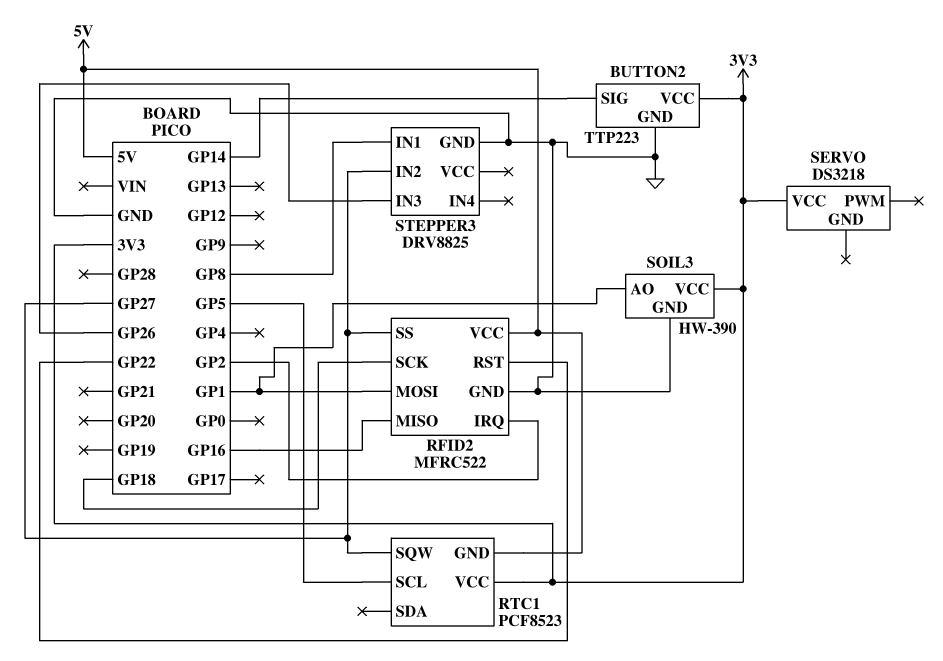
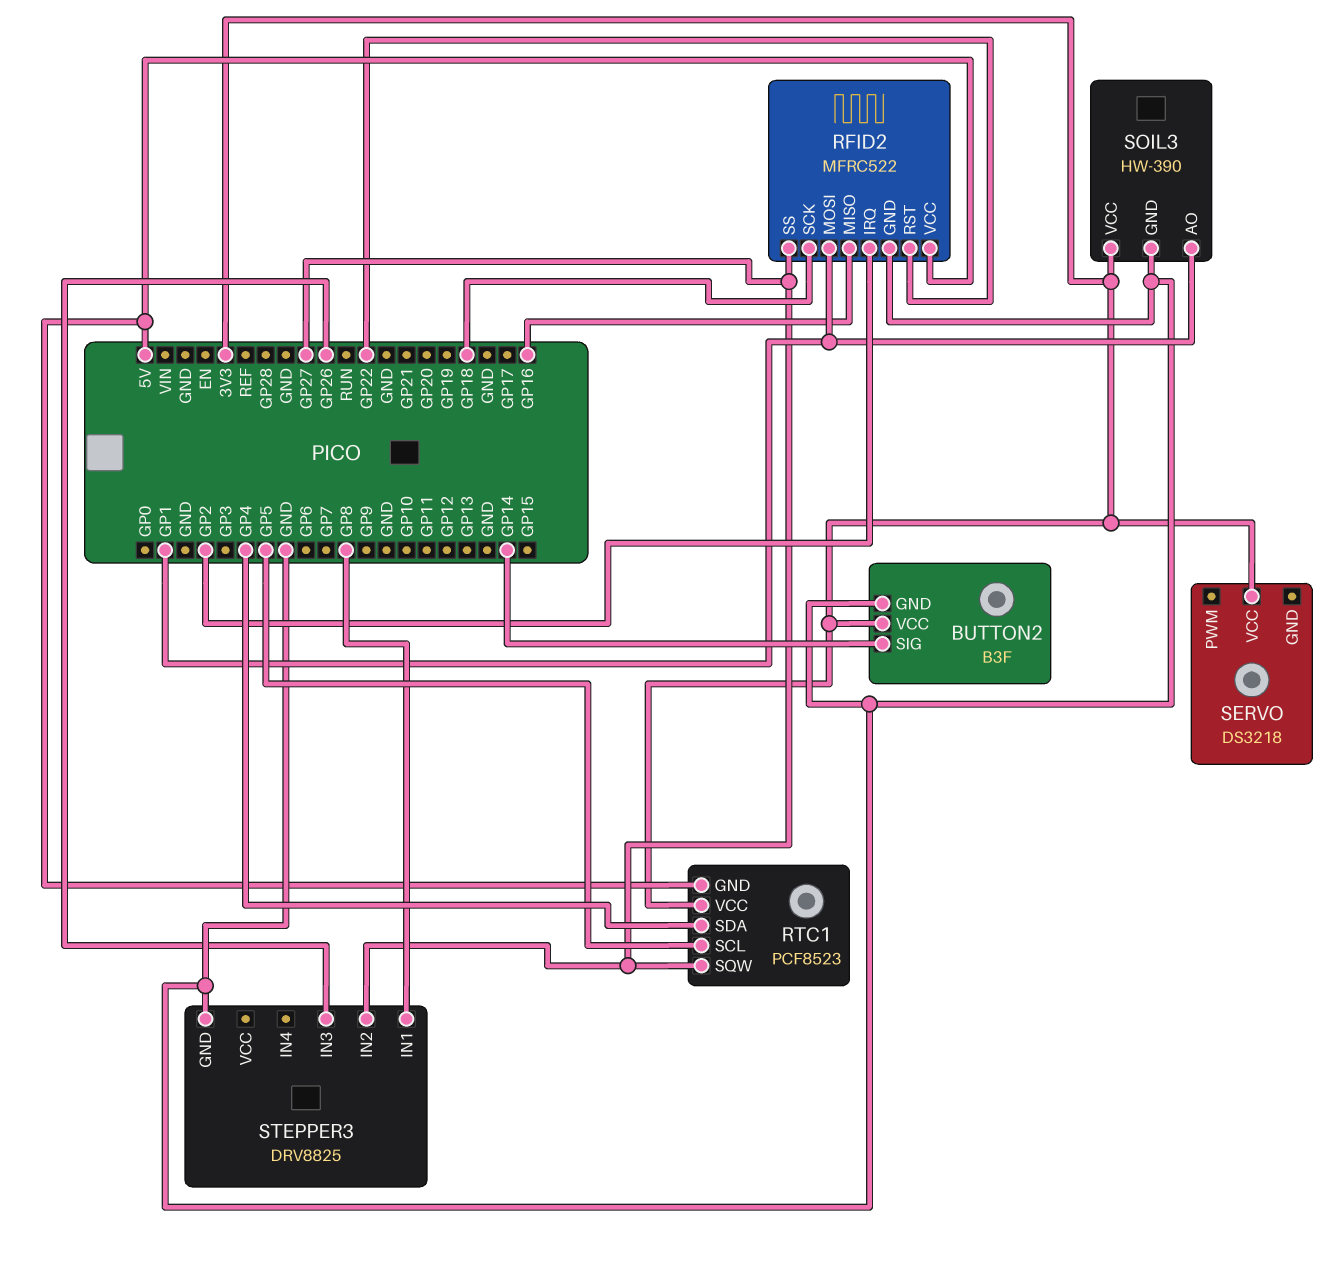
BUTTON2: TTP223 -> B3F
RTC1 pin SDA: none -> GP4

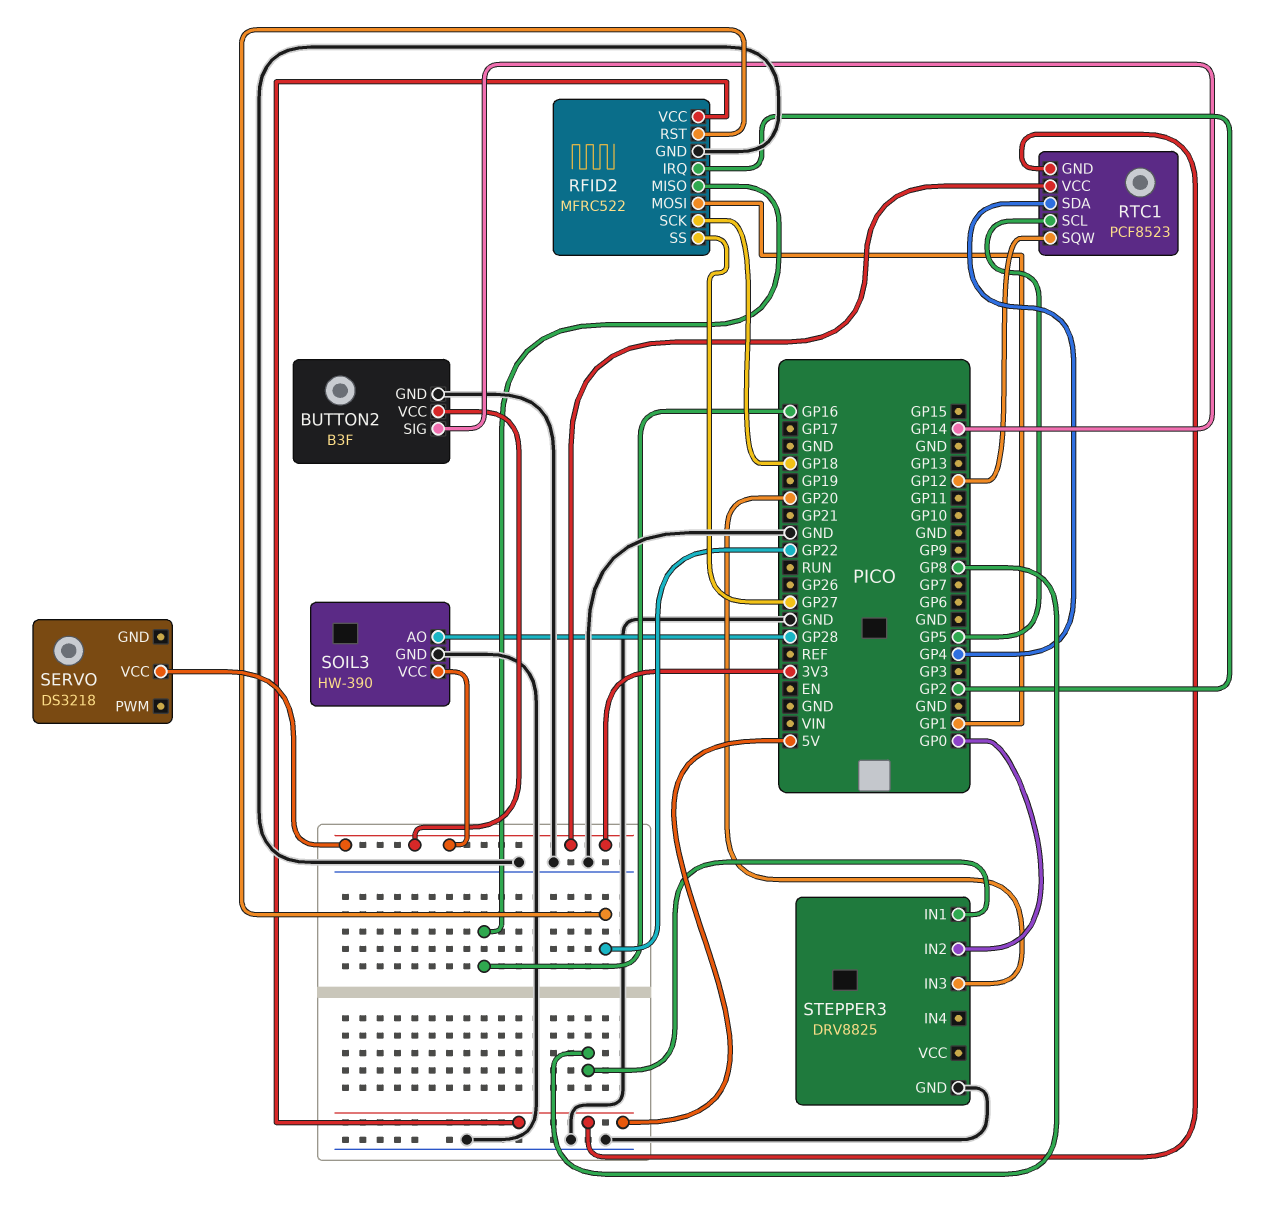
RTC1 pin SQW: GP27 -> GP12
SOIL3 pin AO: GP1 -> GP28
STEPPER3 pin IN2: GP27 -> GP0
STEPPER3 pin IN3: GP26 -> GP20

